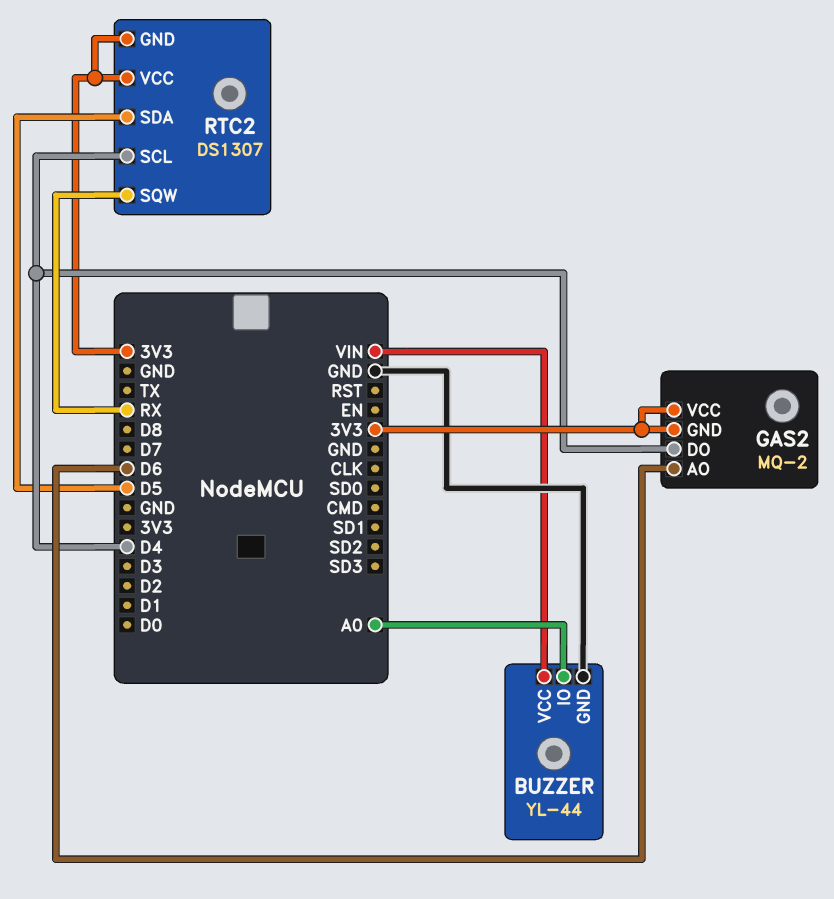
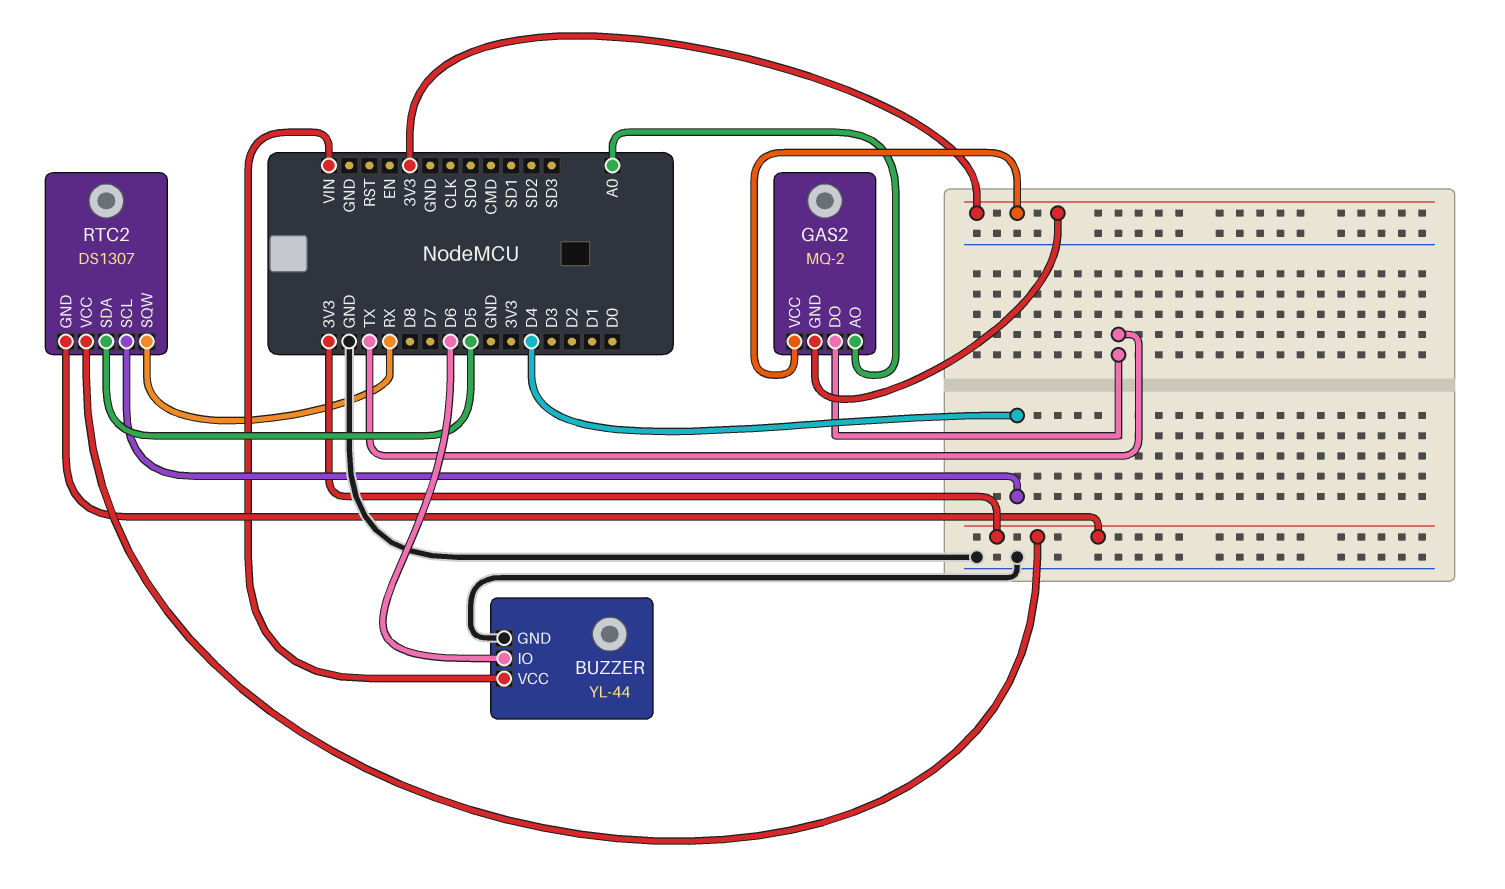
BUZZER pin IO: A0 -> D6
GAS2 pin AO: D6 -> A0
GAS2 pin DO: D4 -> TX

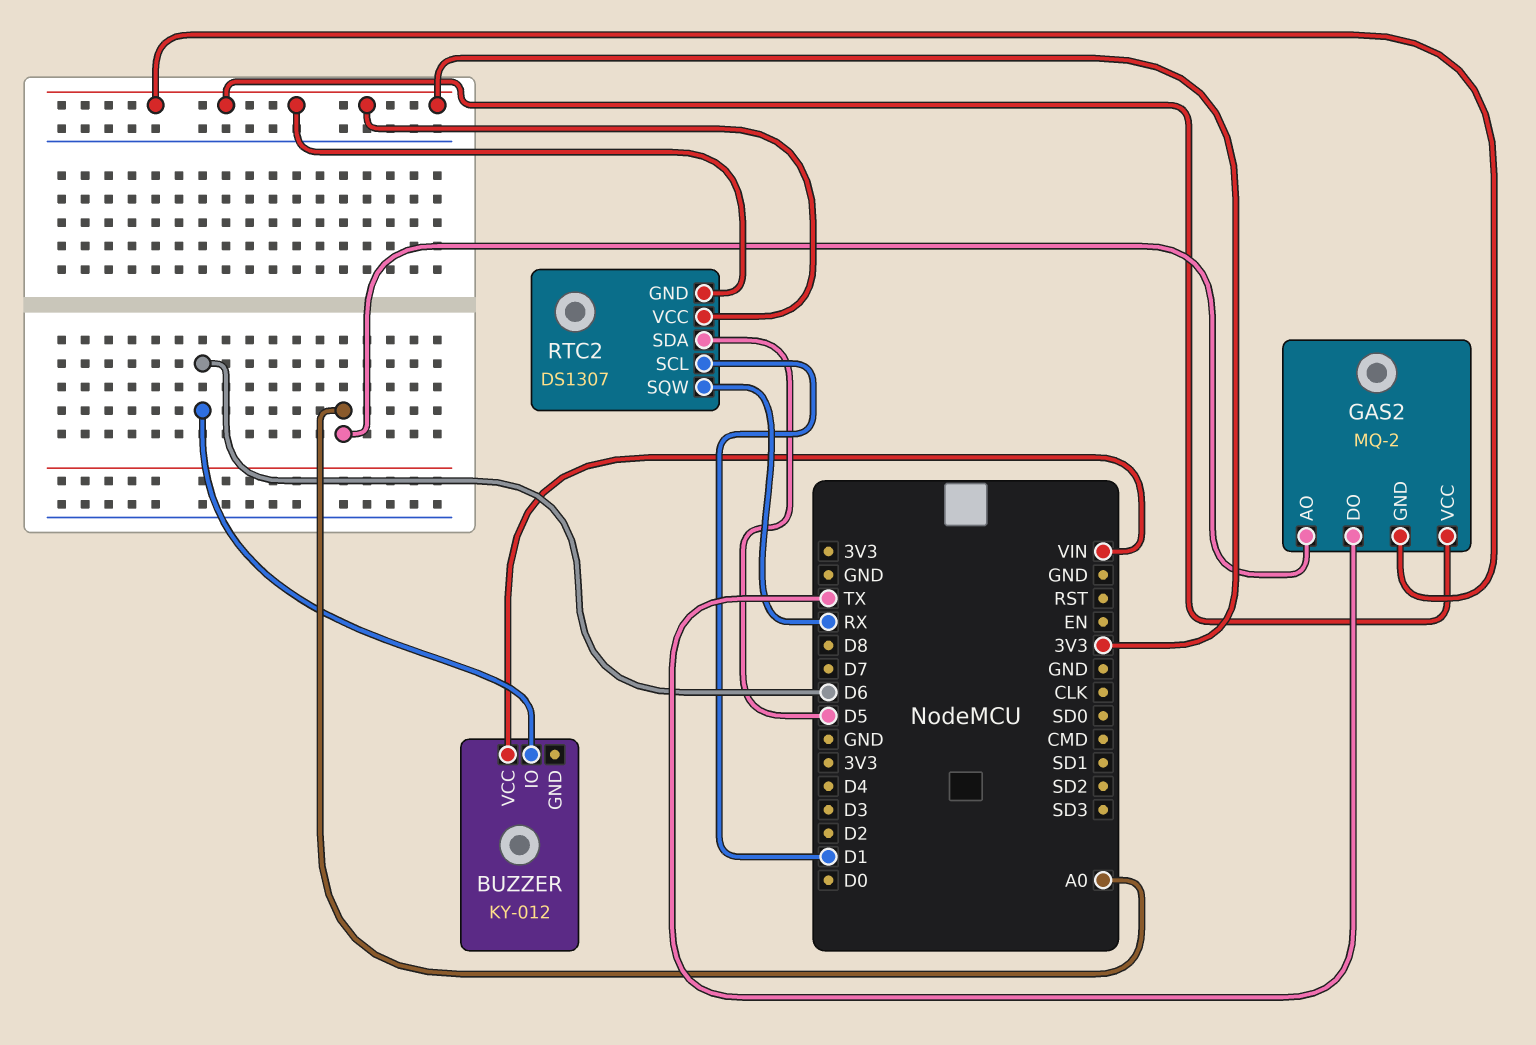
BUZZER: YL-44 -> KY-012
BUZZER pin GND: GND -> none
RTC2 pin SCL: D4 -> D1

